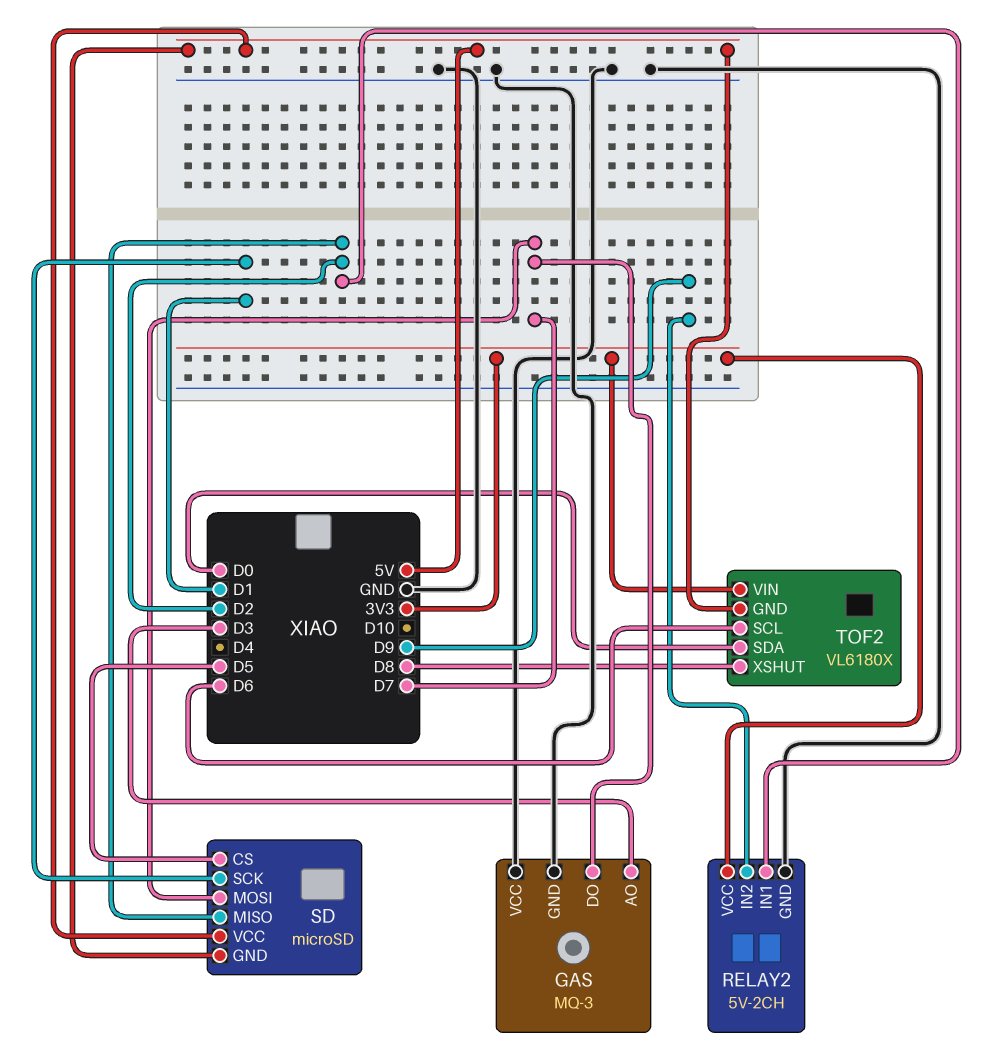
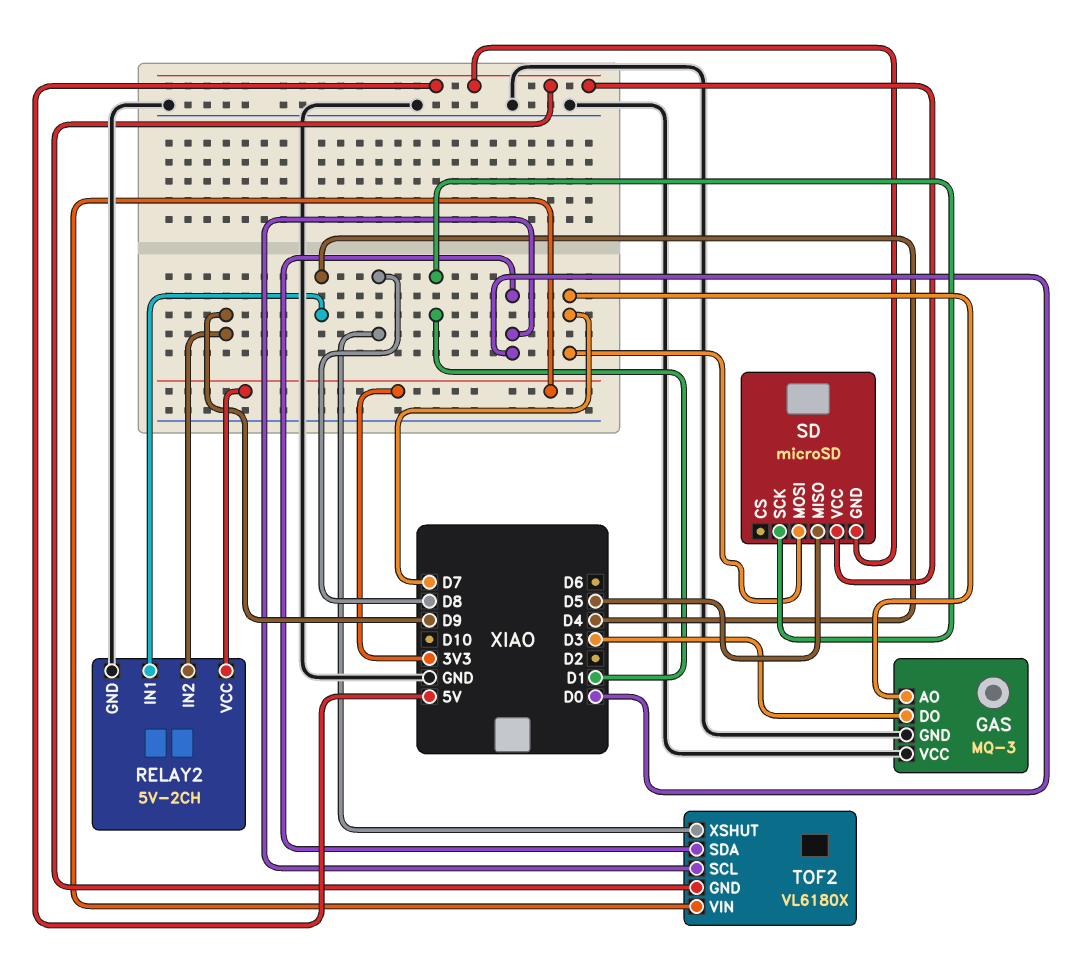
GAS pin AO: D3 -> D7
GAS pin DO: D7 -> D3
RELAY2 pin IN1: D2 -> D4
SD pin CS: D5 -> none
SD pin MISO: D2 -> D5
TOF2 pin SCL: D6 -> D0

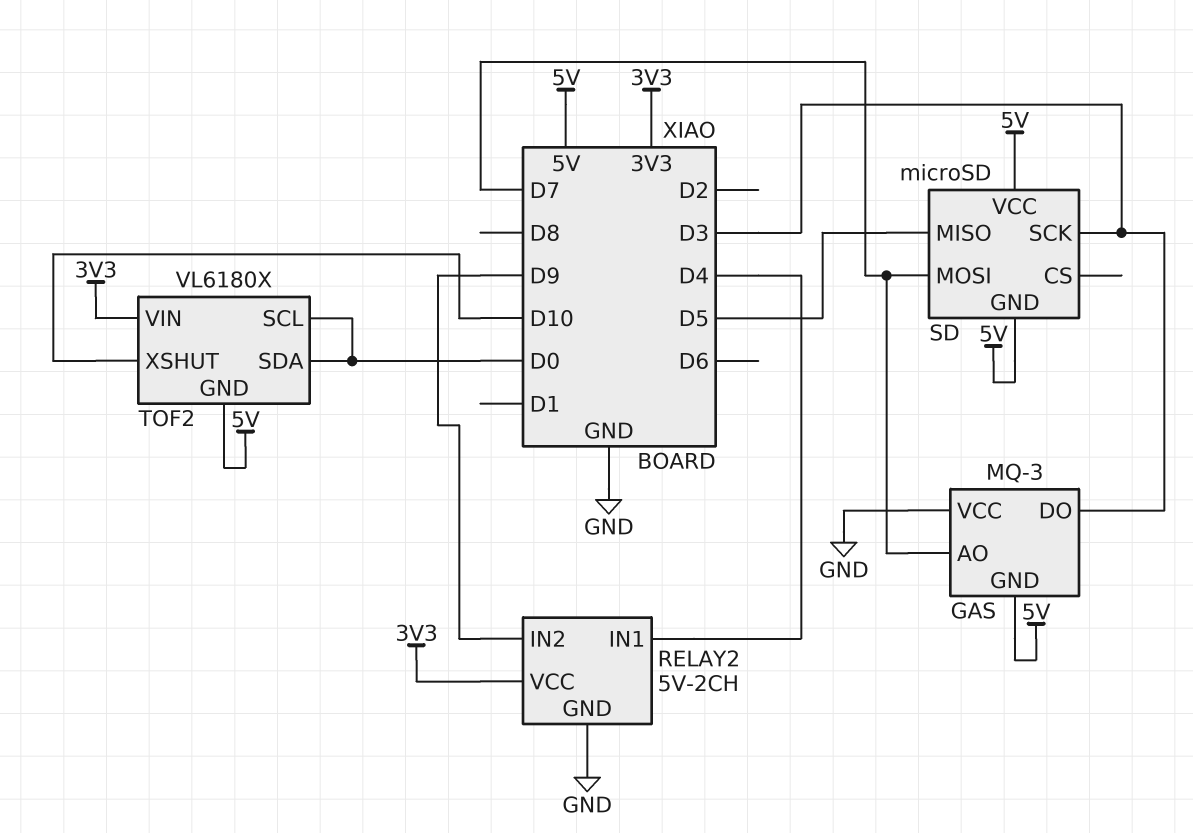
GAS pin GND: GND -> 5V
SD pin SCK: D1 -> D3
TOF2 pin XSHUT: D8 -> D10

